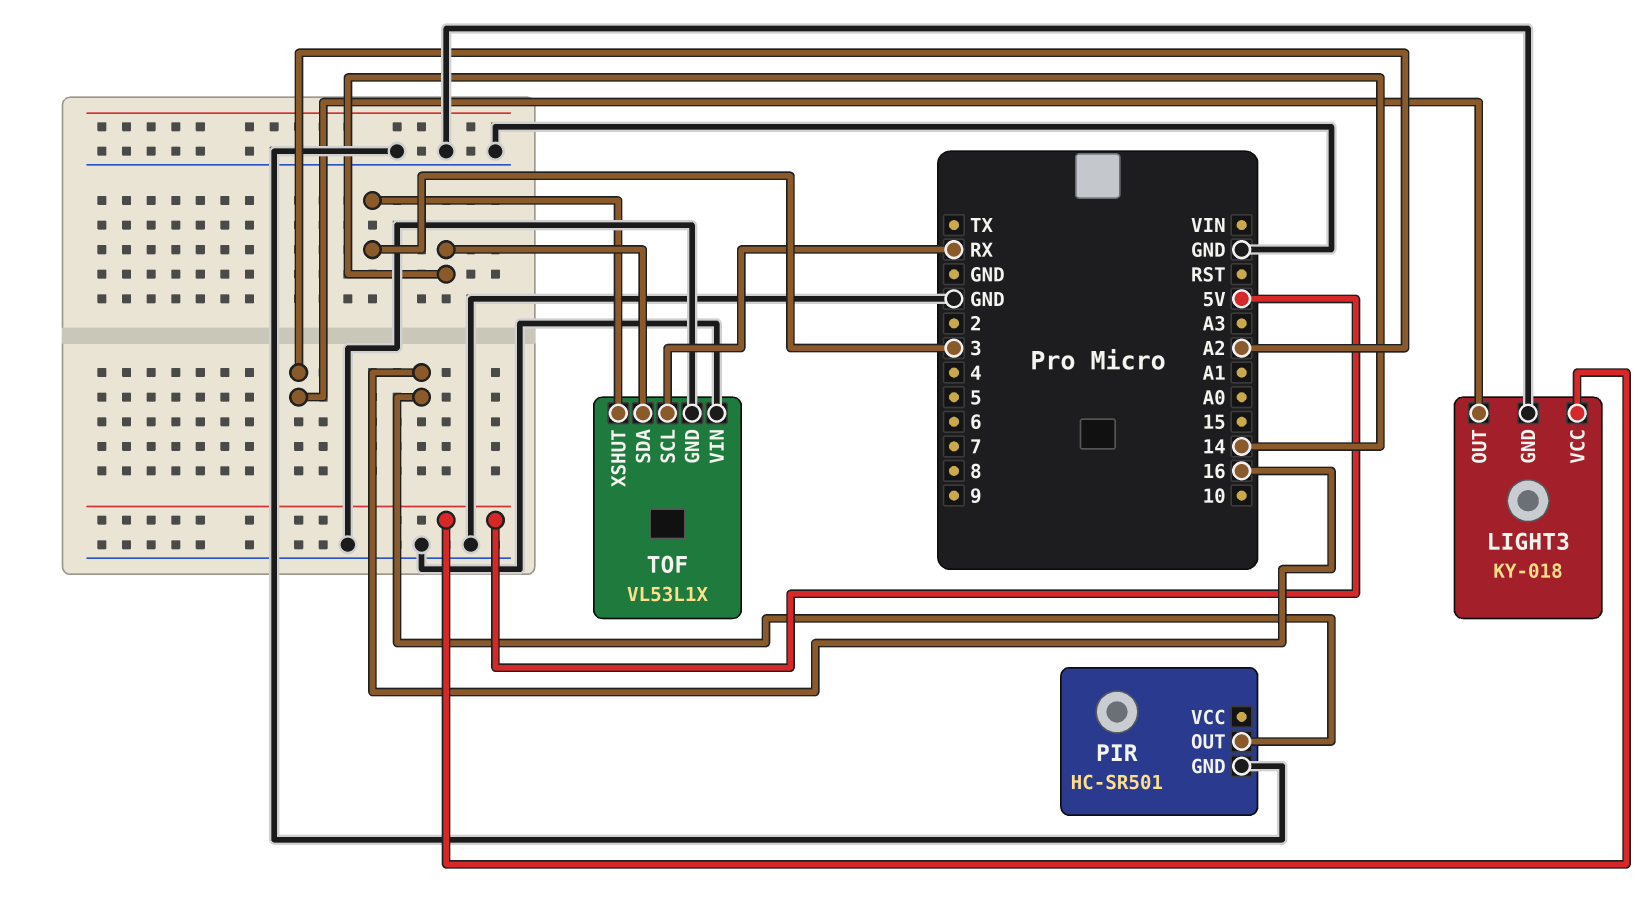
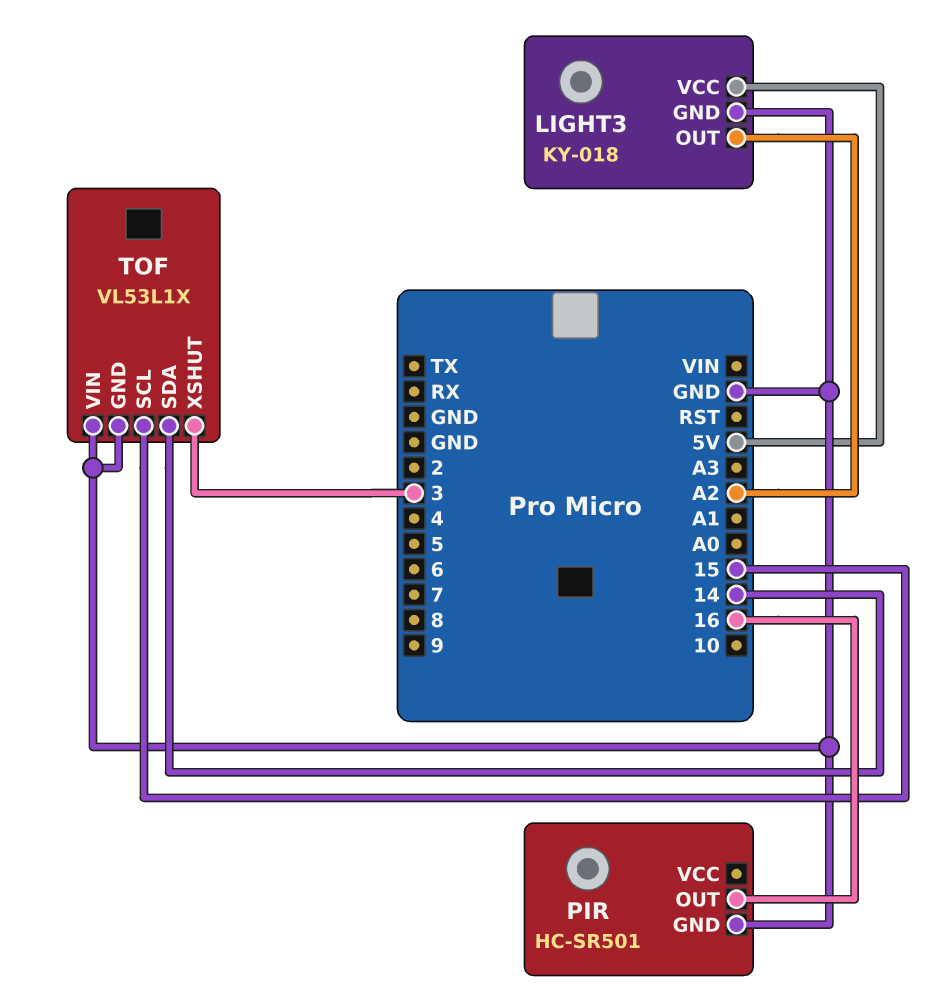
TOF pin SCL: RX -> 15

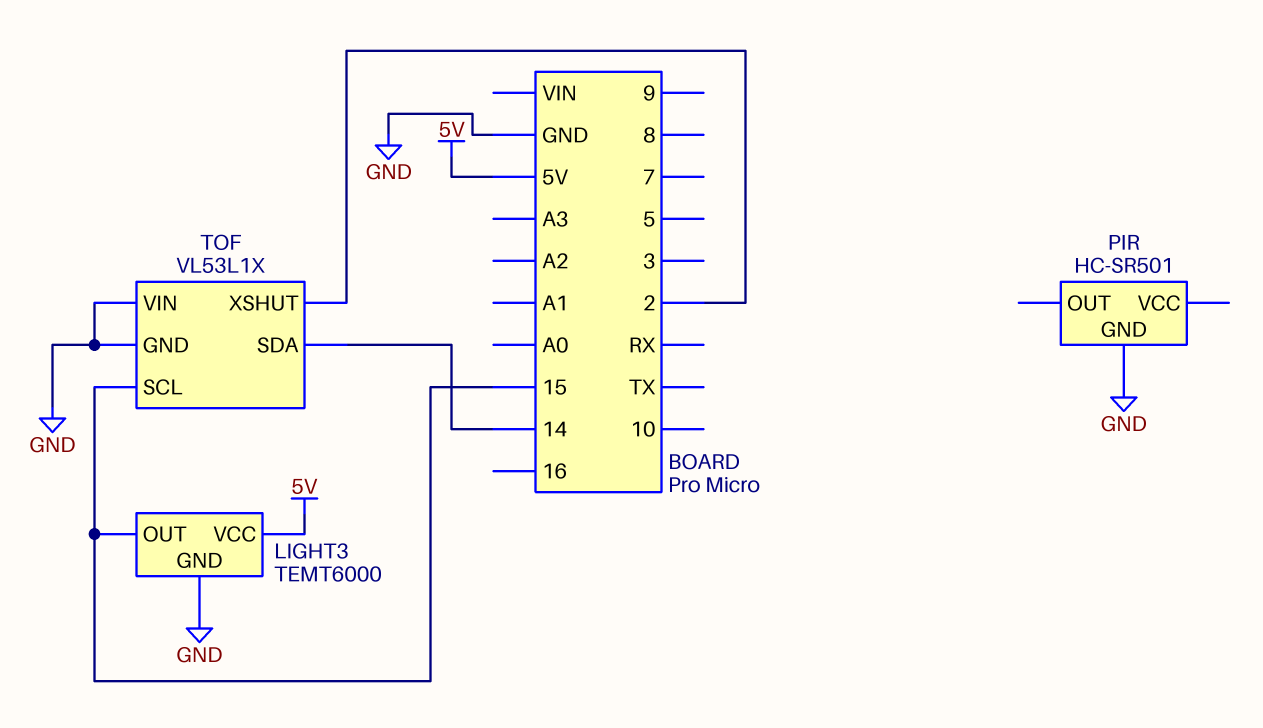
LIGHT3: KY-018 -> TEMT6000
LIGHT3 pin OUT: A2 -> 15
PIR pin OUT: 16 -> none
TOF pin XSHUT: 3 -> 2

